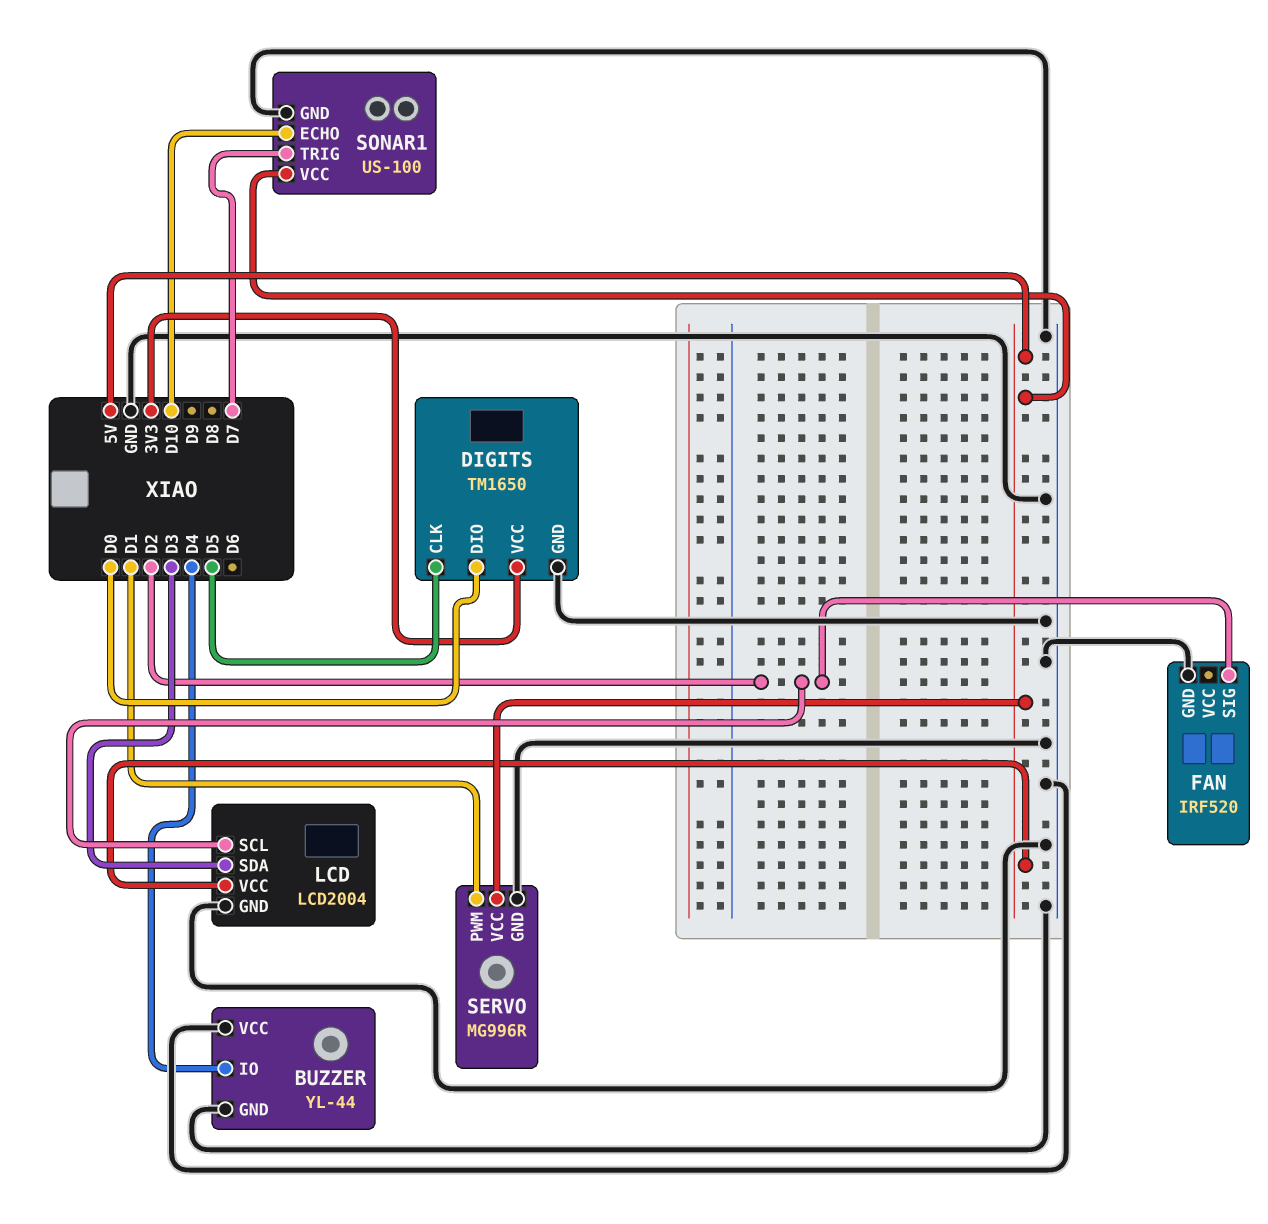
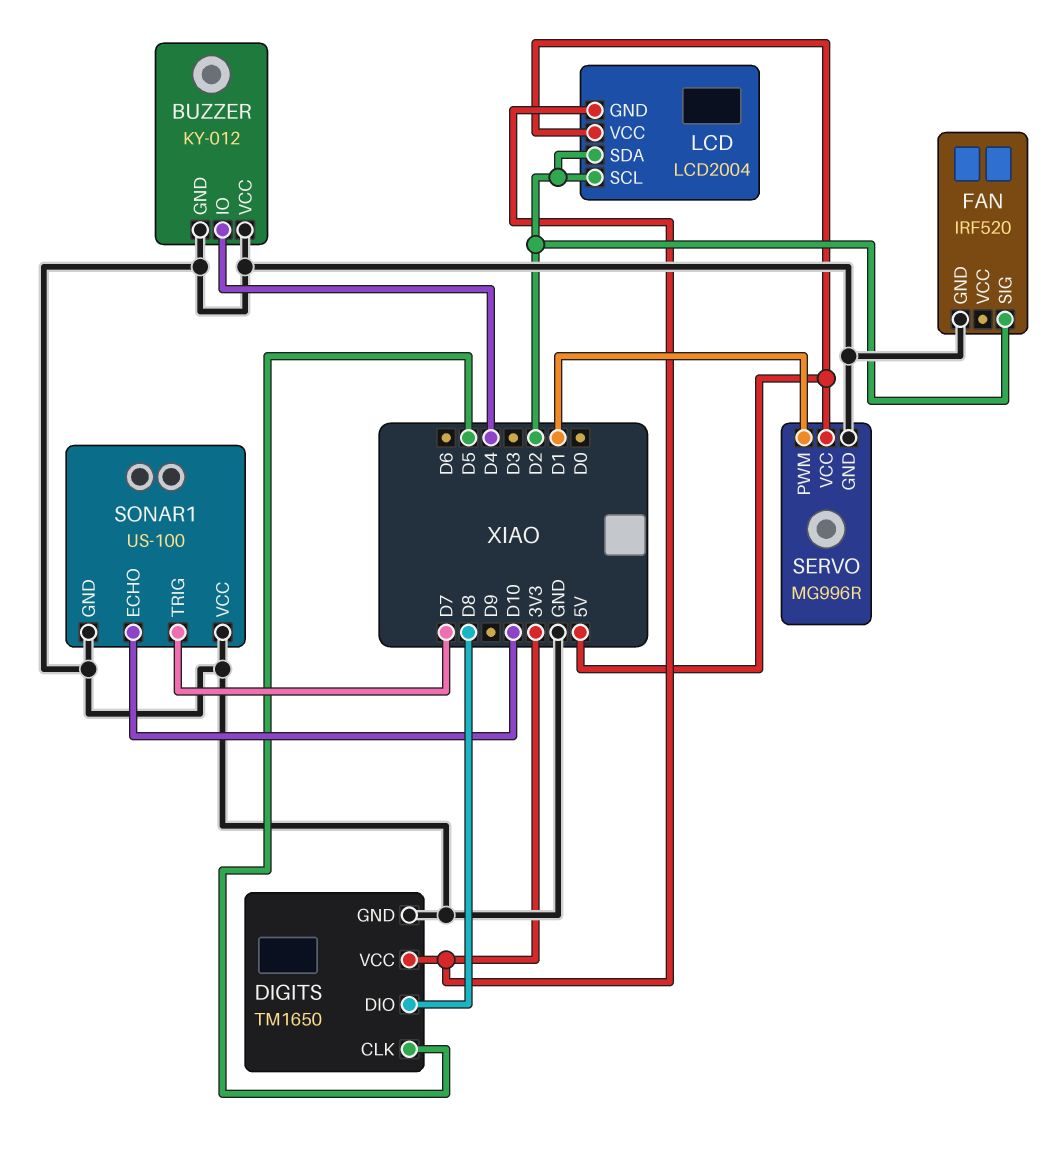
BUZZER: YL-44 -> KY-012
DIGITS pin DIO: D0 -> D8
LCD pin GND: GND -> 3V3
LCD pin SDA: D3 -> D2
SONAR1 pin VCC: 5V -> GND

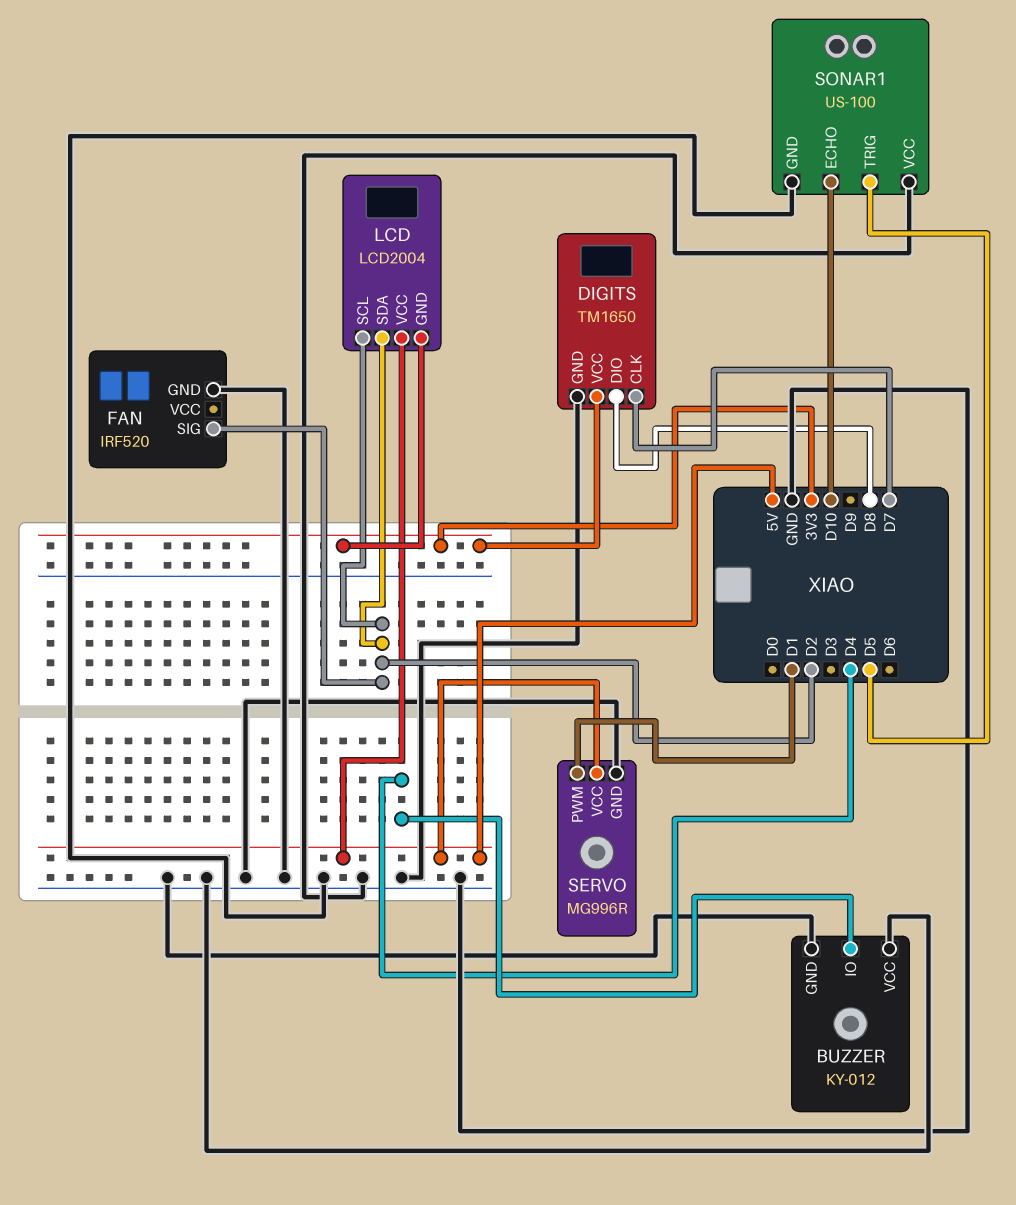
DIGITS pin CLK: D5 -> D7
SONAR1 pin TRIG: D7 -> D5

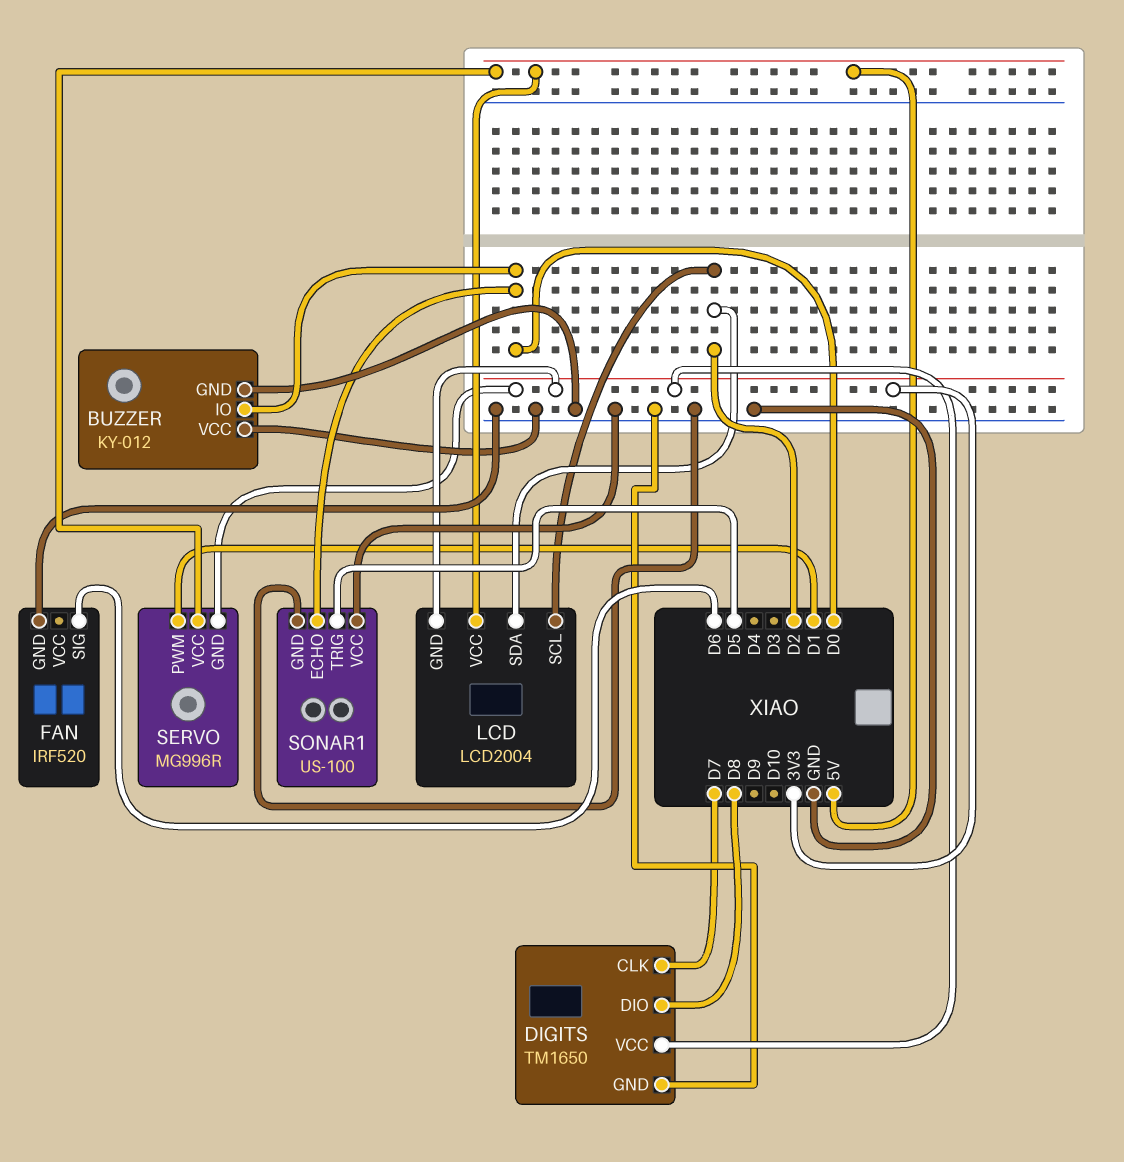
BUZZER pin IO: D4 -> D0
FAN pin SIG: D2 -> D6
SERVO pin GND: GND -> 3V3
SONAR1 pin ECHO: D10 -> D0

